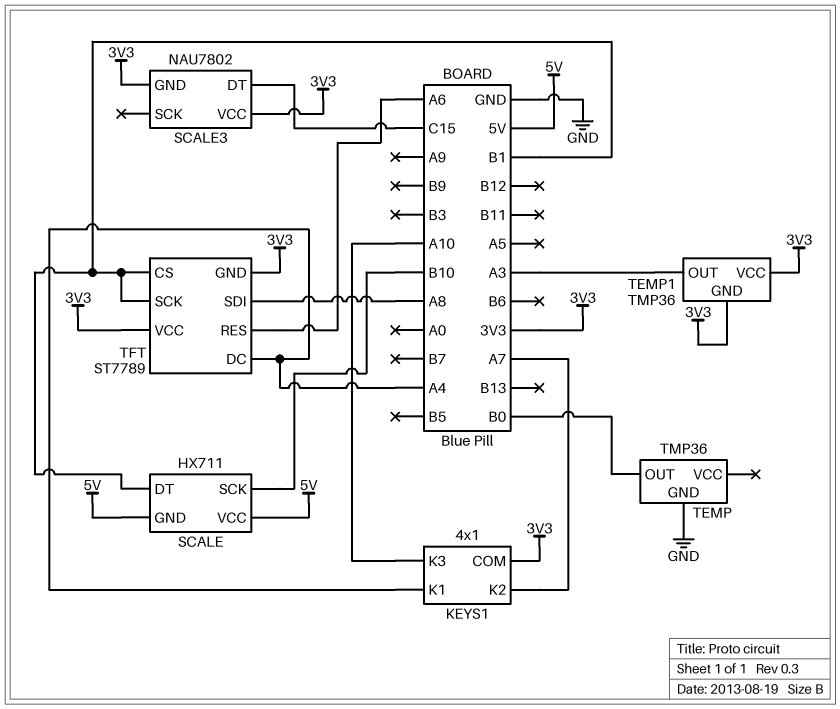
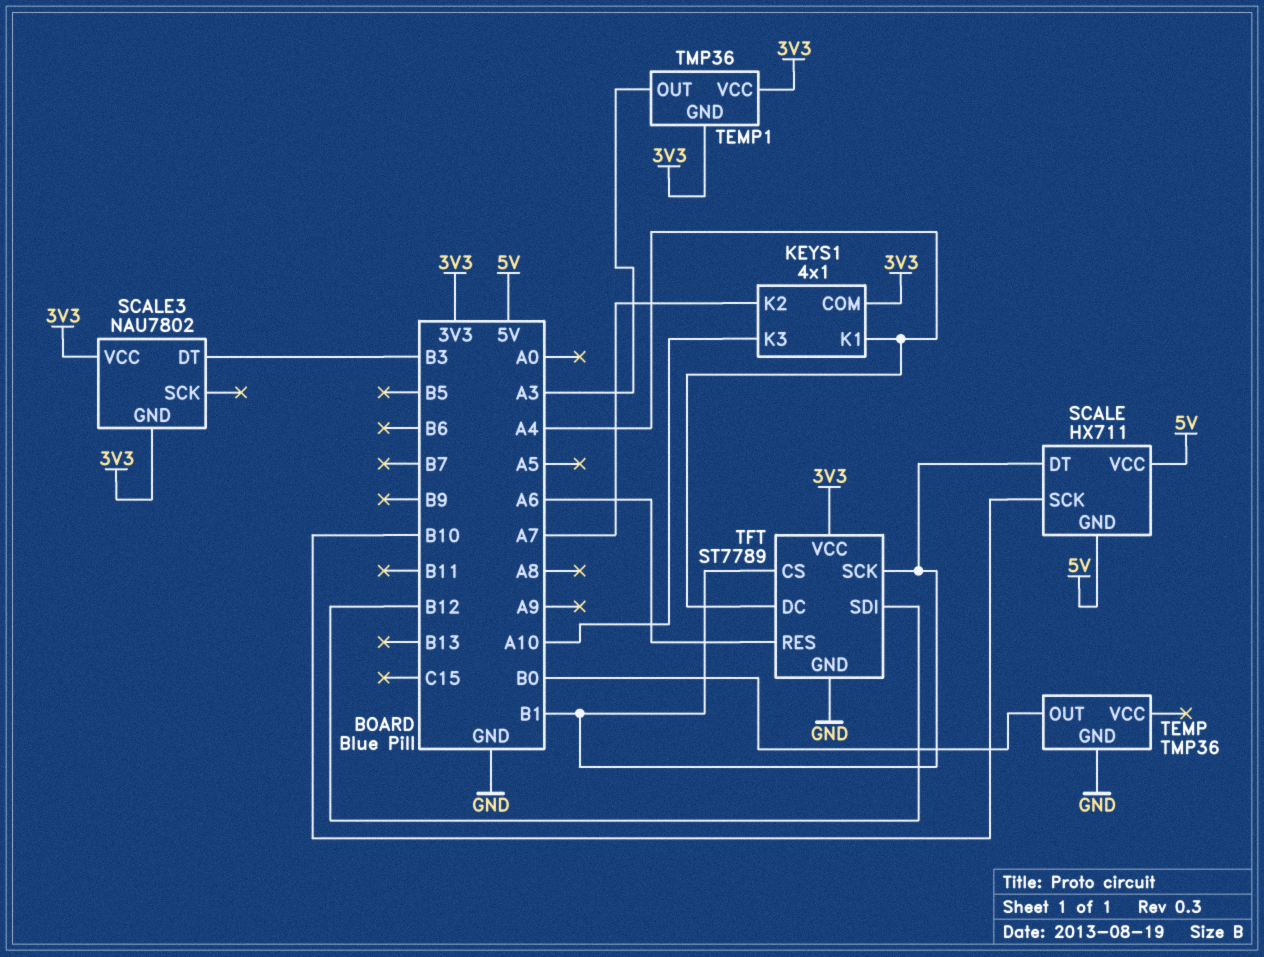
SCALE3 pin DT: C15 -> B3
TFT pin GND: 3V3 -> GND
TFT pin SDI: A8 -> B12

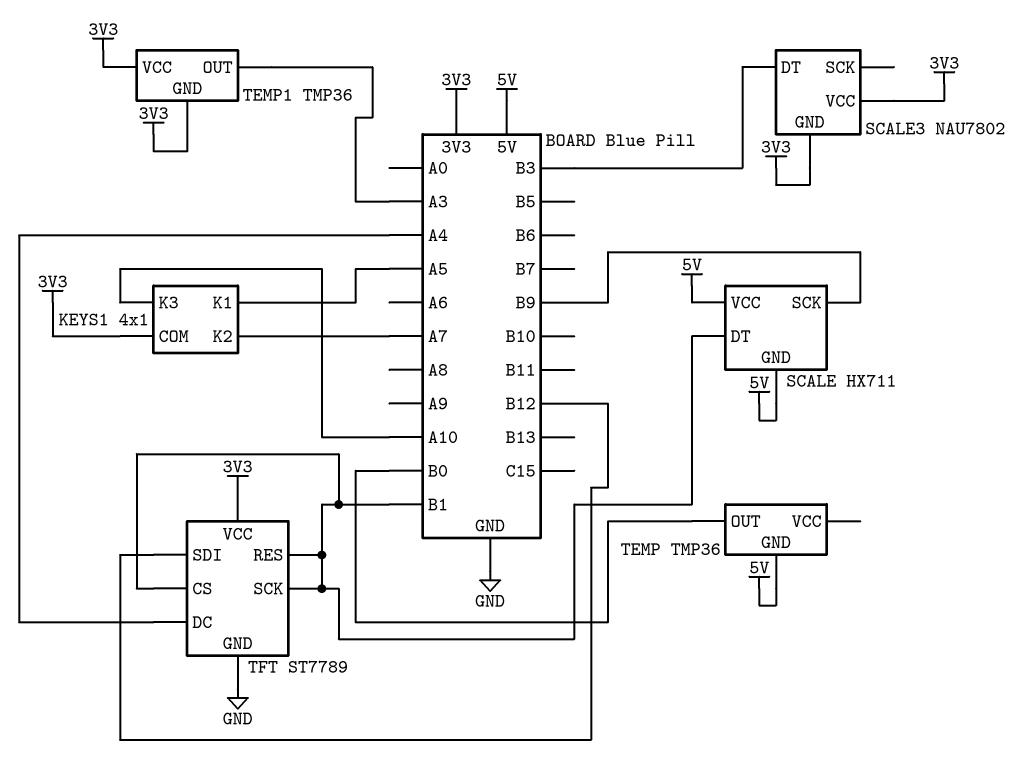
KEYS1 pin K1: A4 -> A5
SCALE pin SCK: B10 -> B9
TEMP pin GND: GND -> 5V
TFT pin RES: A6 -> B1

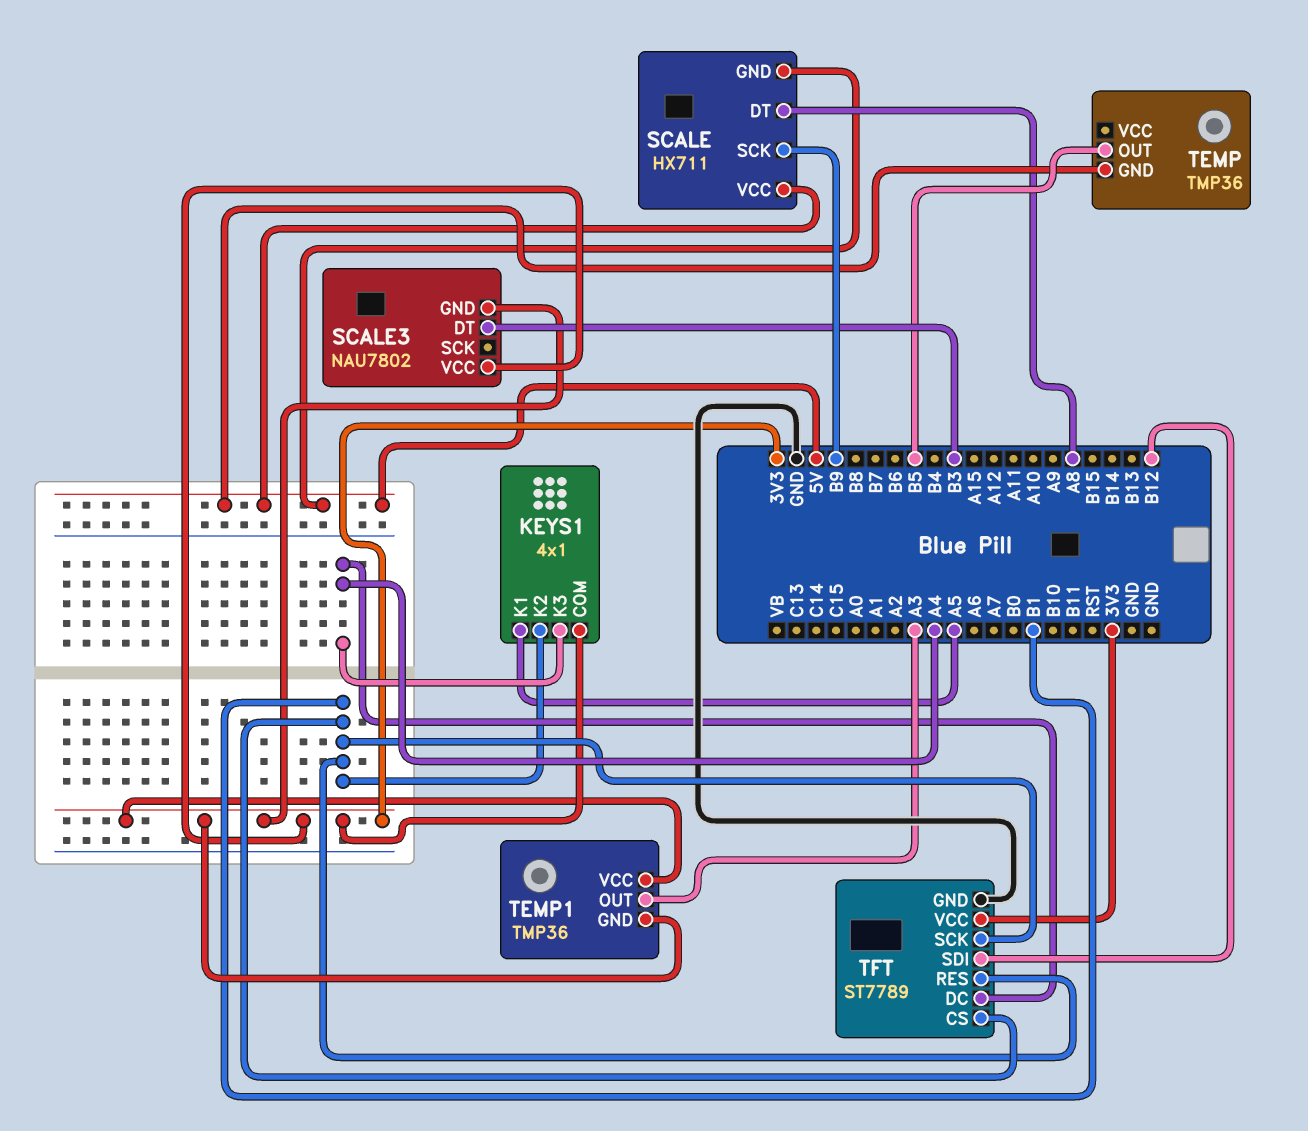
KEYS1 pin K2: A7 -> B1
KEYS1 pin K3: A10 -> A4
SCALE pin DT: B1 -> A8
TEMP pin OUT: B0 -> B5

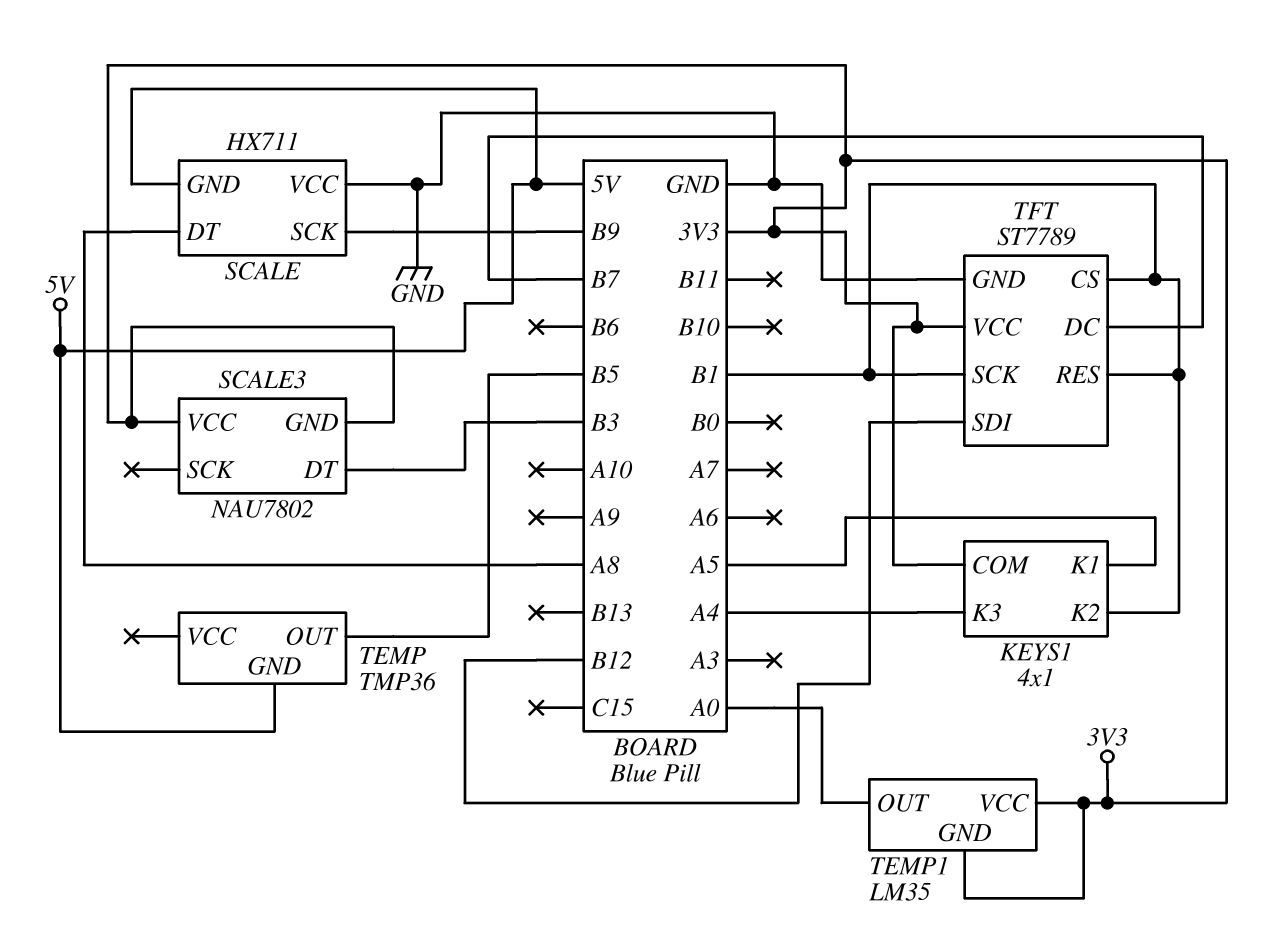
SCALE pin VCC: 5V -> GND
TEMP1: TMP36 -> LM35
TEMP1 pin OUT: A3 -> A0
TFT pin DC: A4 -> B7

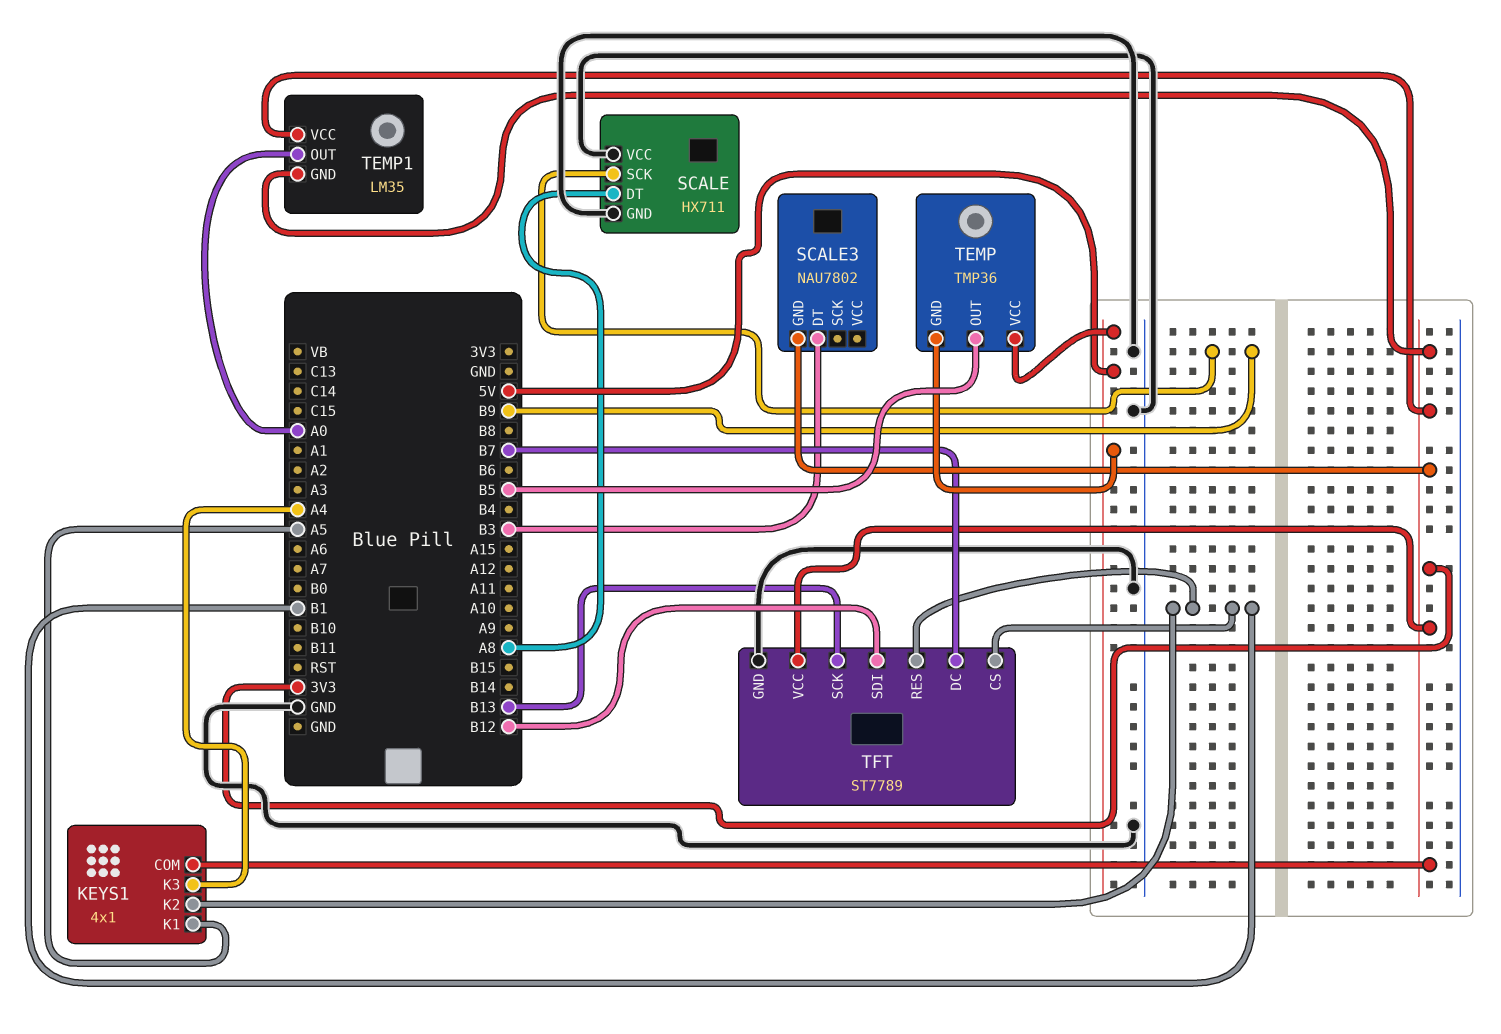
SCALE pin GND: 5V -> GND
SCALE3 pin VCC: 3V3 -> none
TEMP pin VCC: none -> 5V
TFT pin SCK: B1 -> B13

